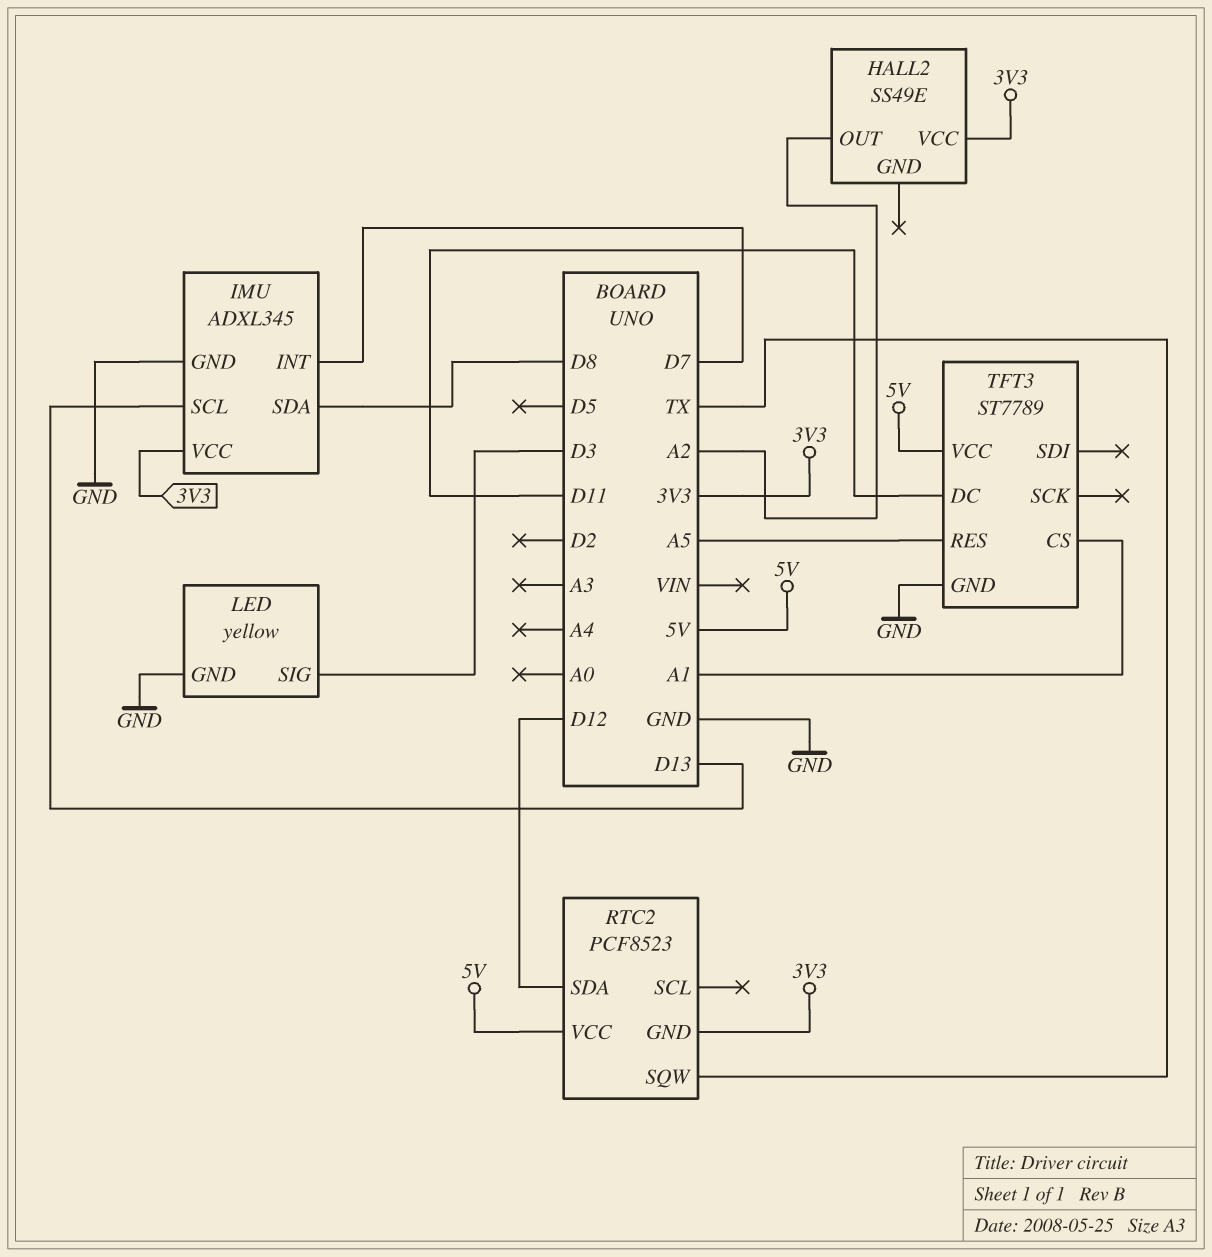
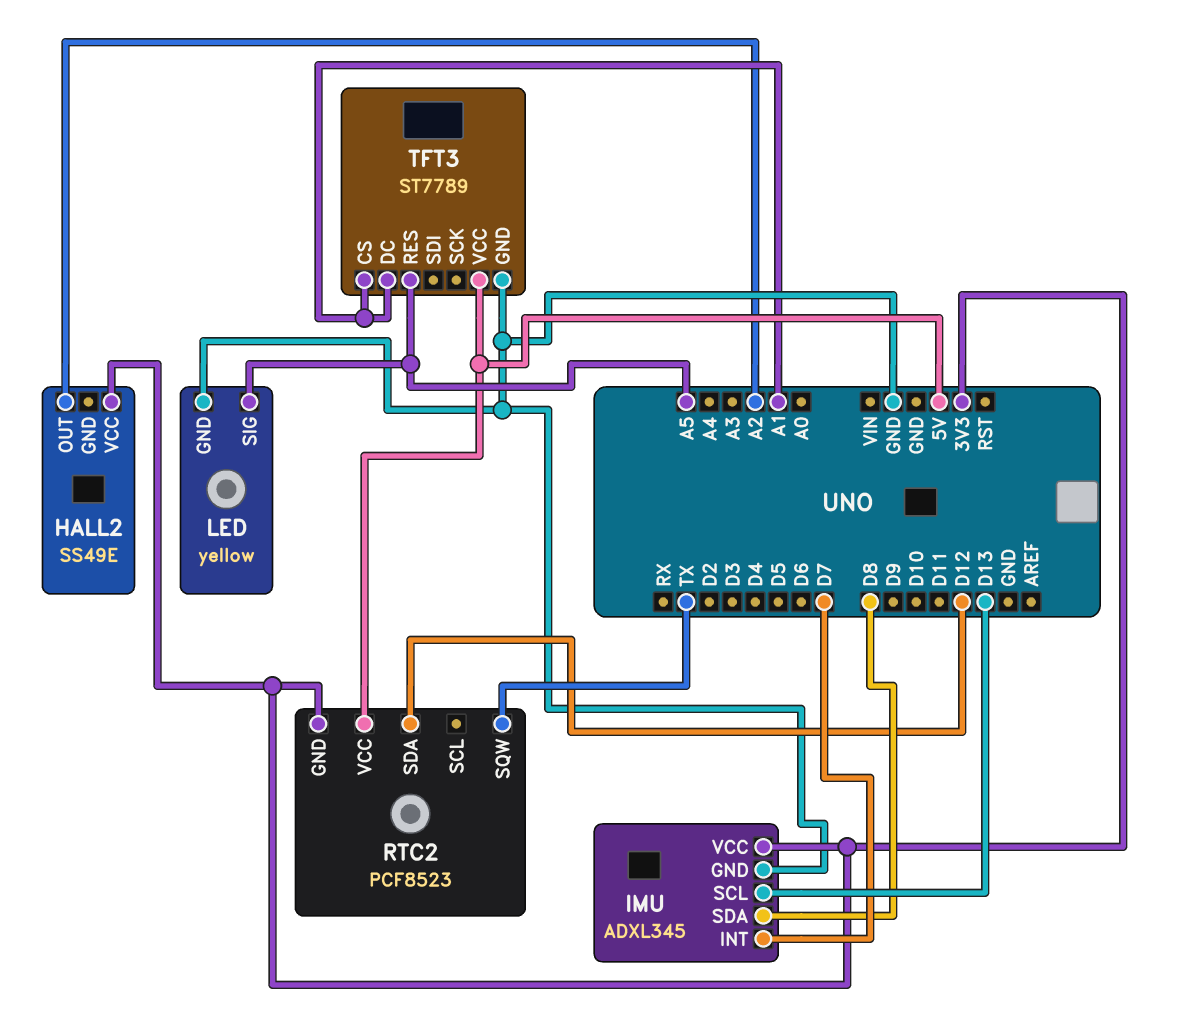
LED pin SIG: D3 -> A5
TFT3 pin DC: D11 -> A1

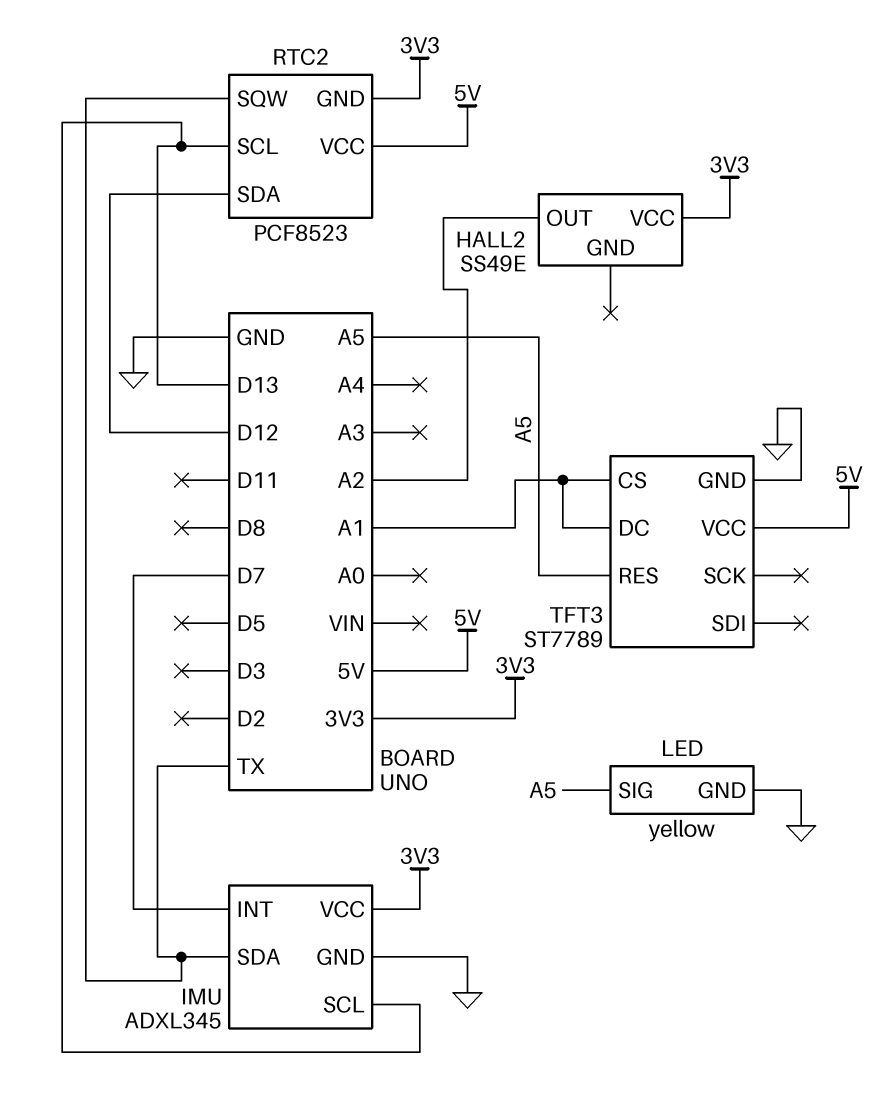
IMU pin SDA: D8 -> TX
RTC2 pin SCL: none -> D13

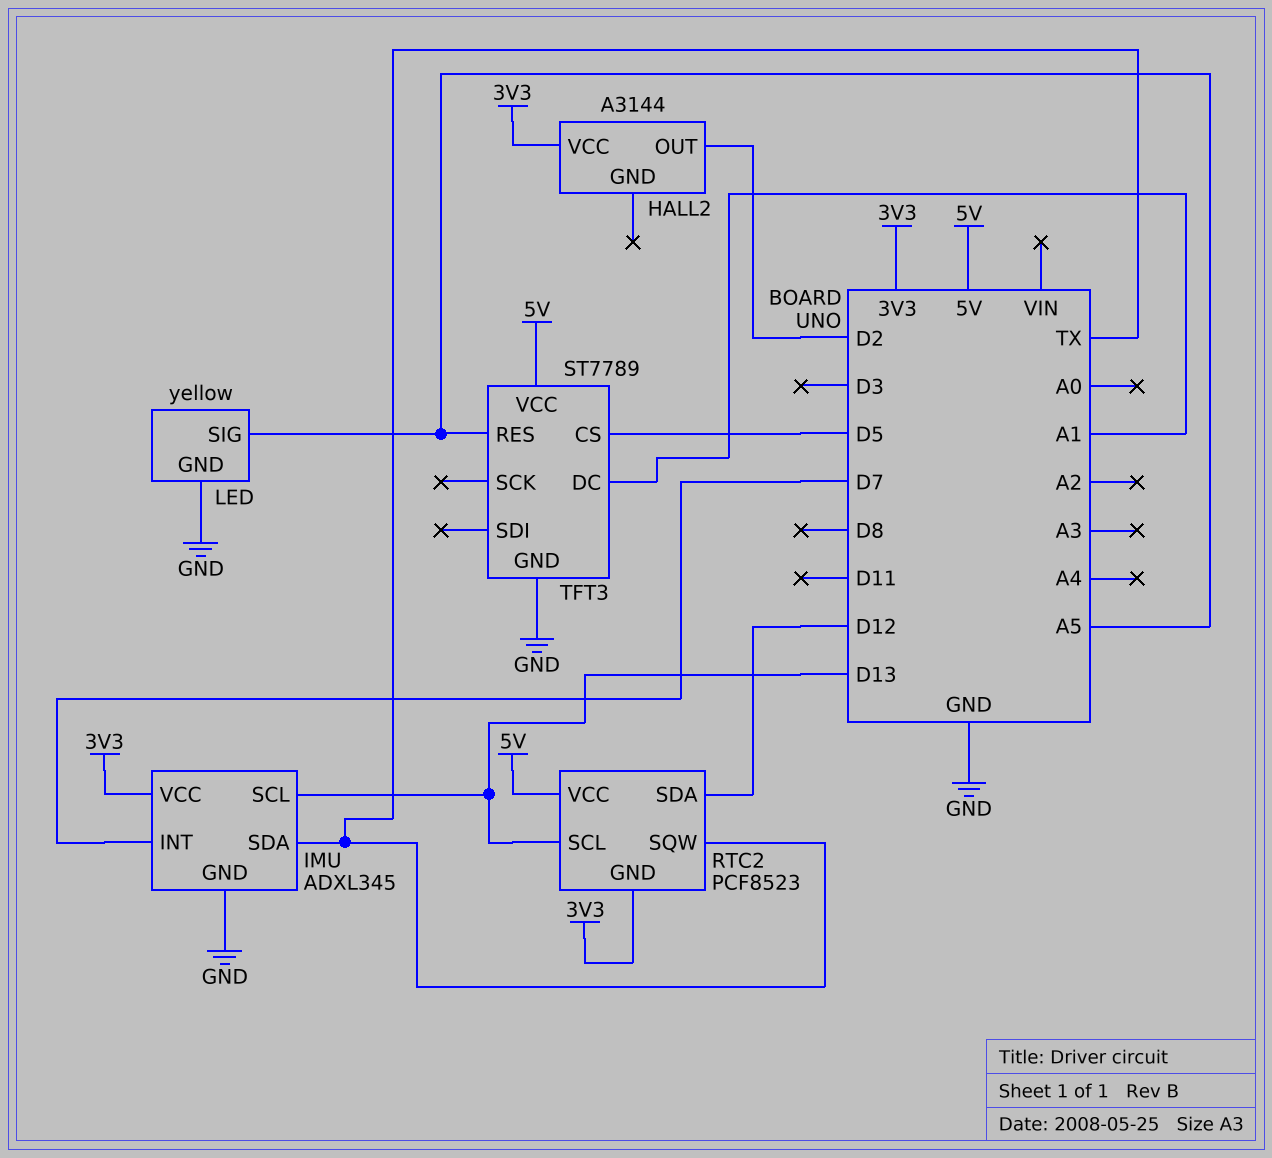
HALL2: SS49E -> A3144
HALL2 pin OUT: A2 -> D2
TFT3 pin CS: A1 -> D5

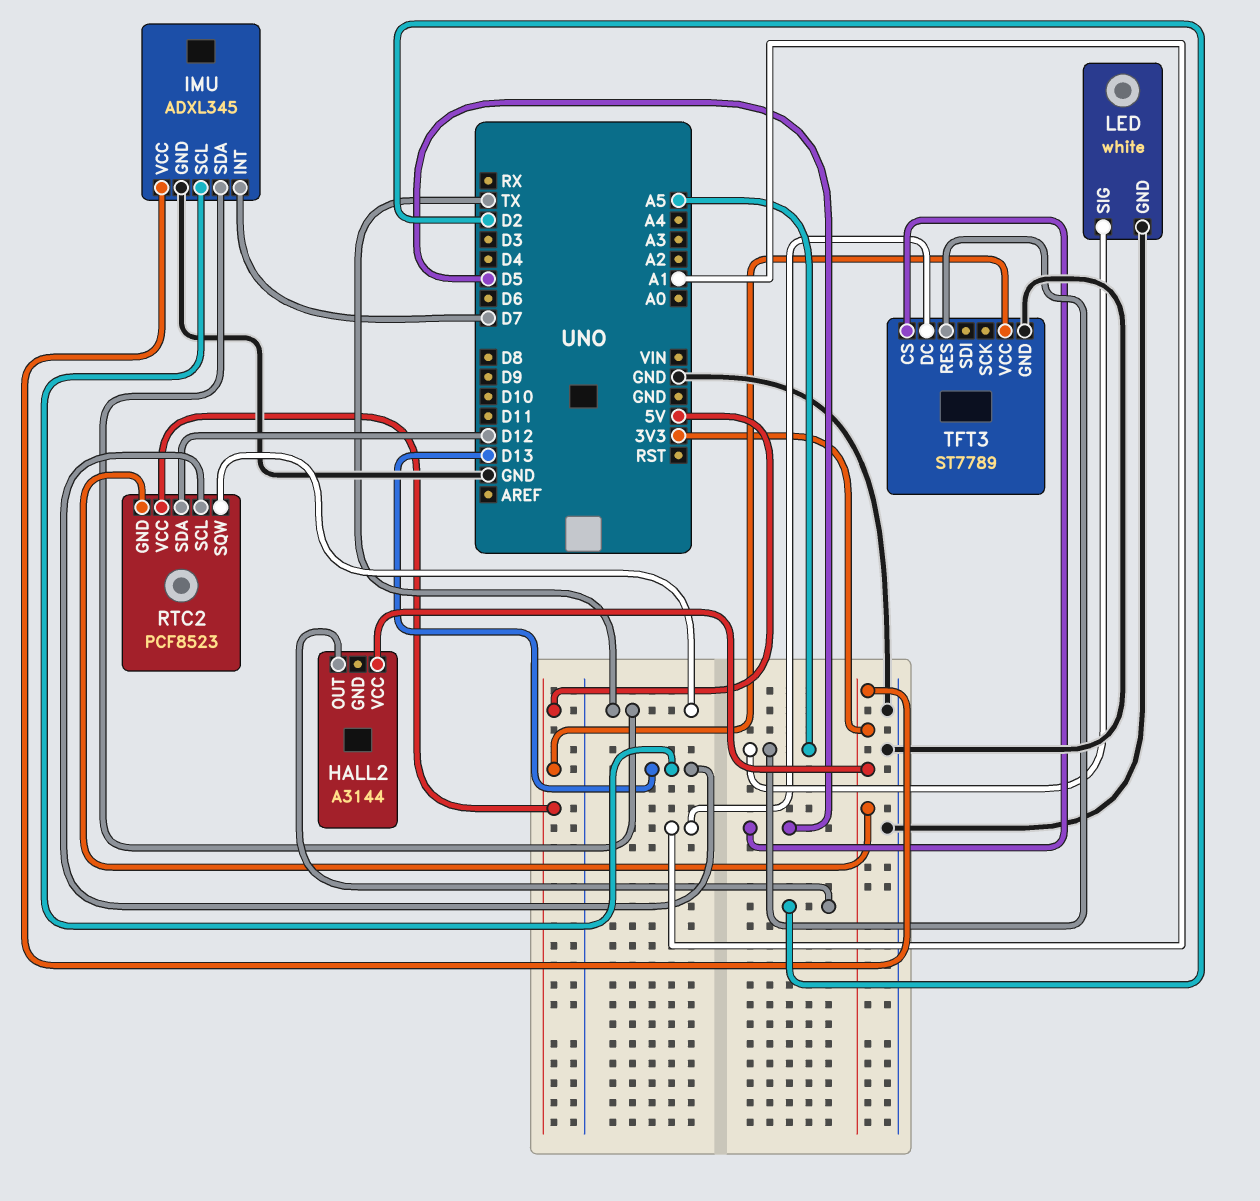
LED: yellow -> white

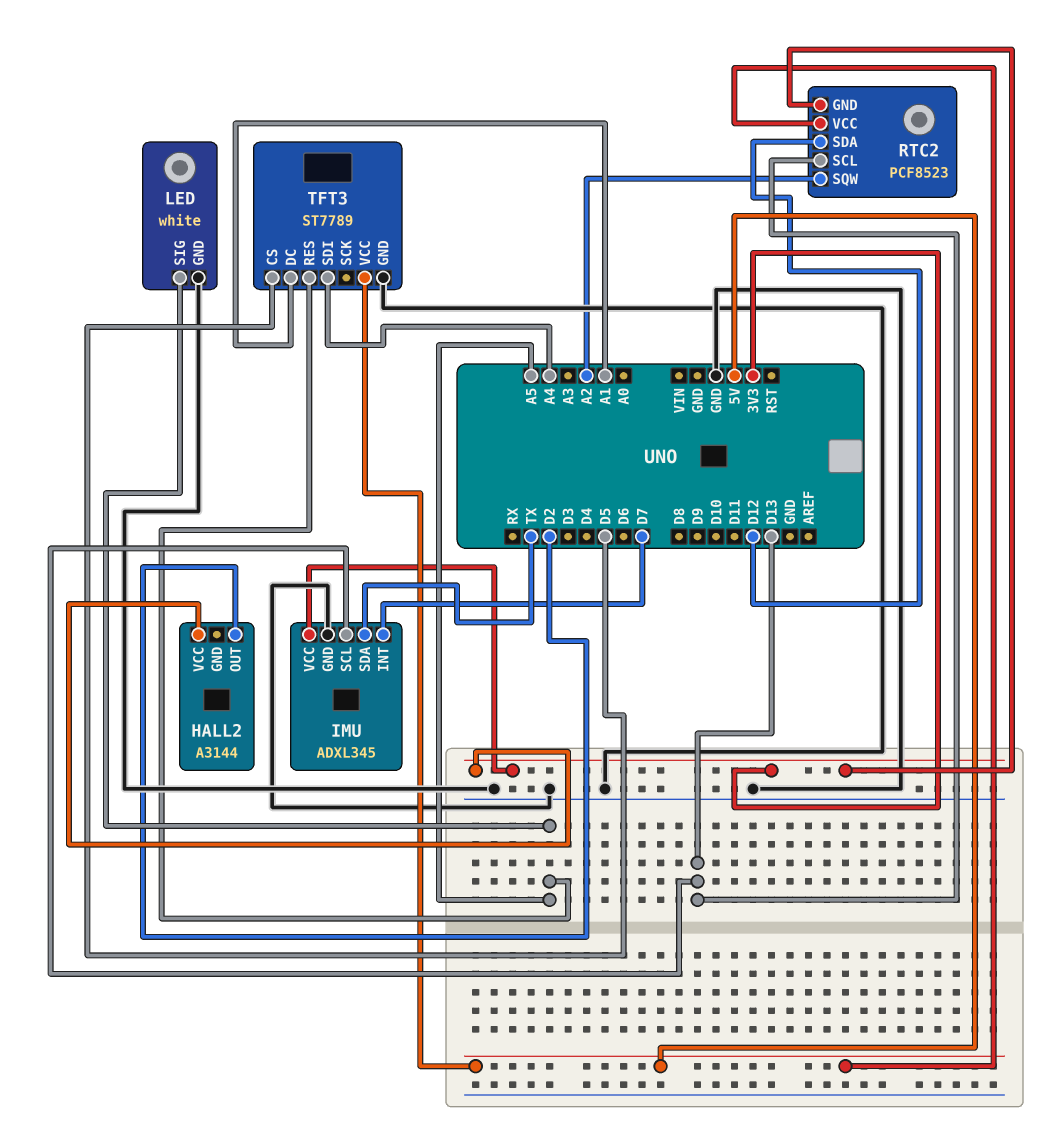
RTC2 pin SQW: TX -> A2
TFT3 pin SDI: none -> A4

